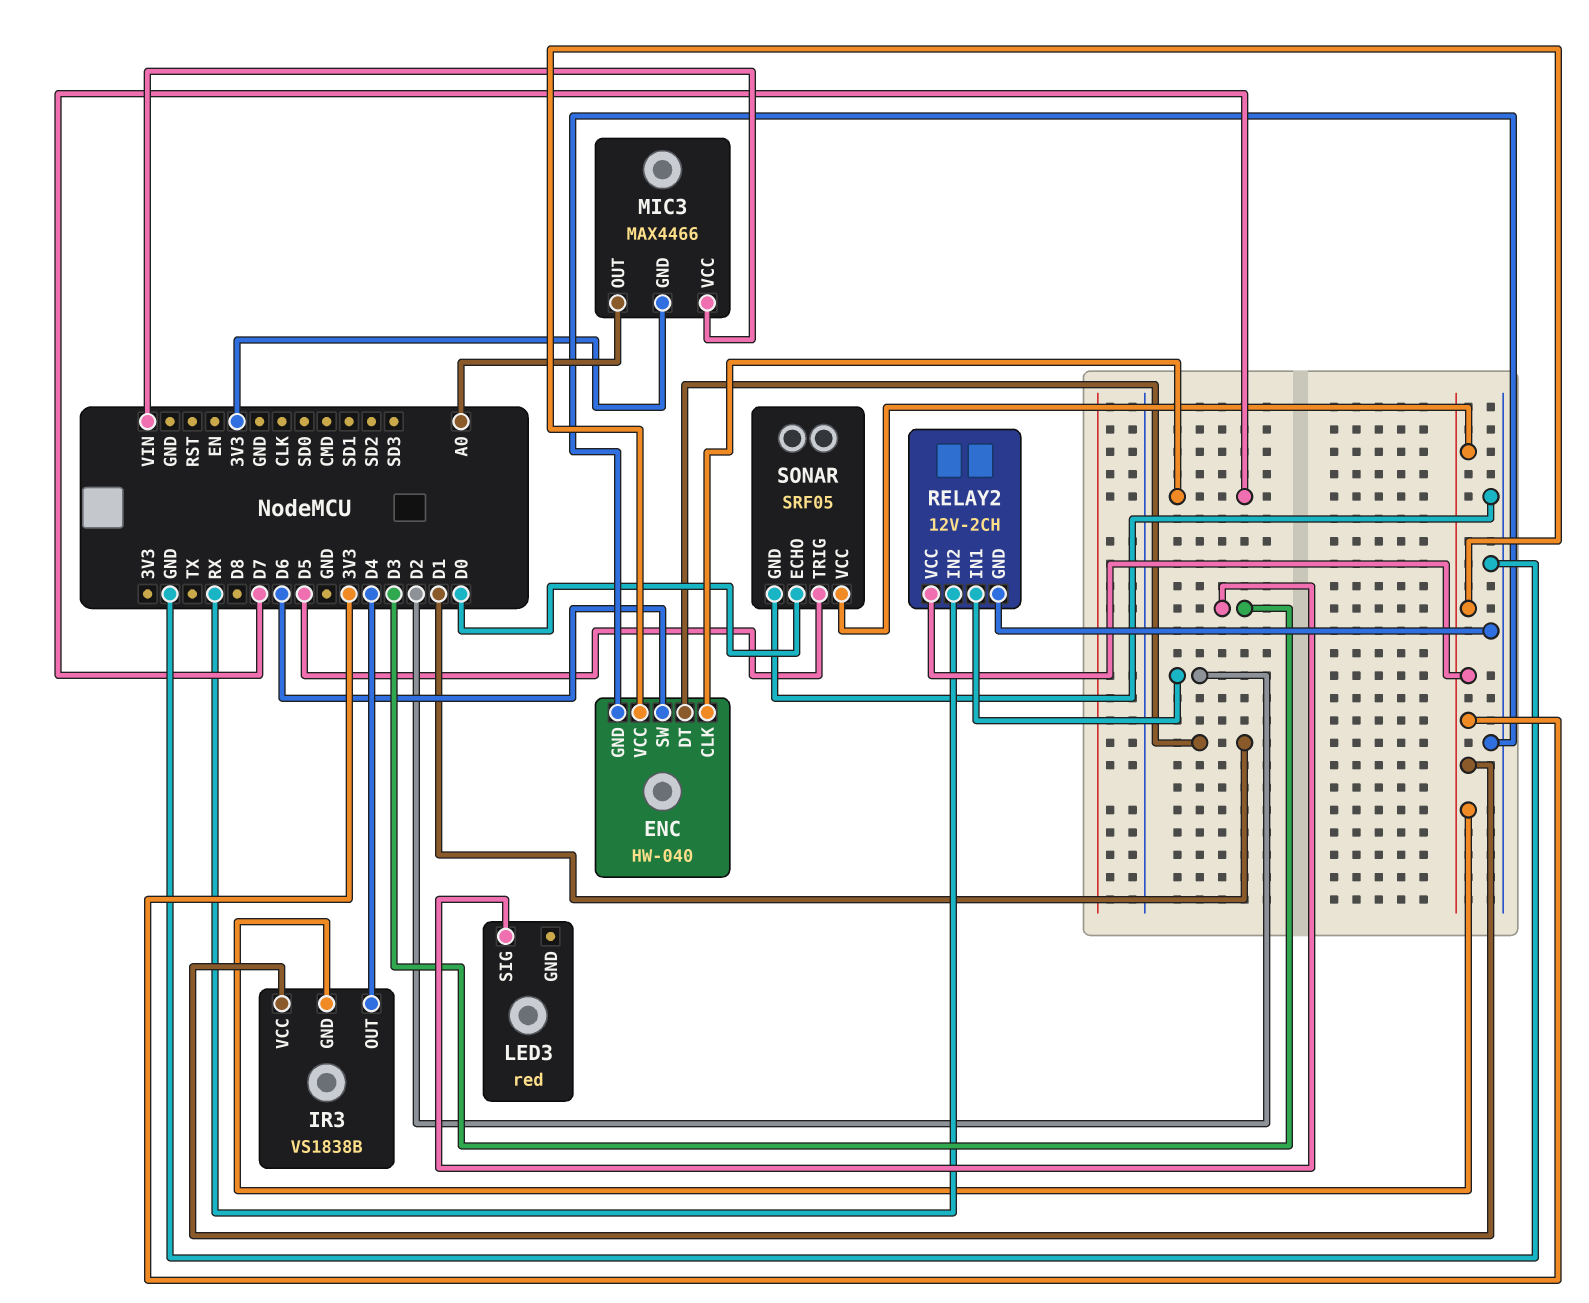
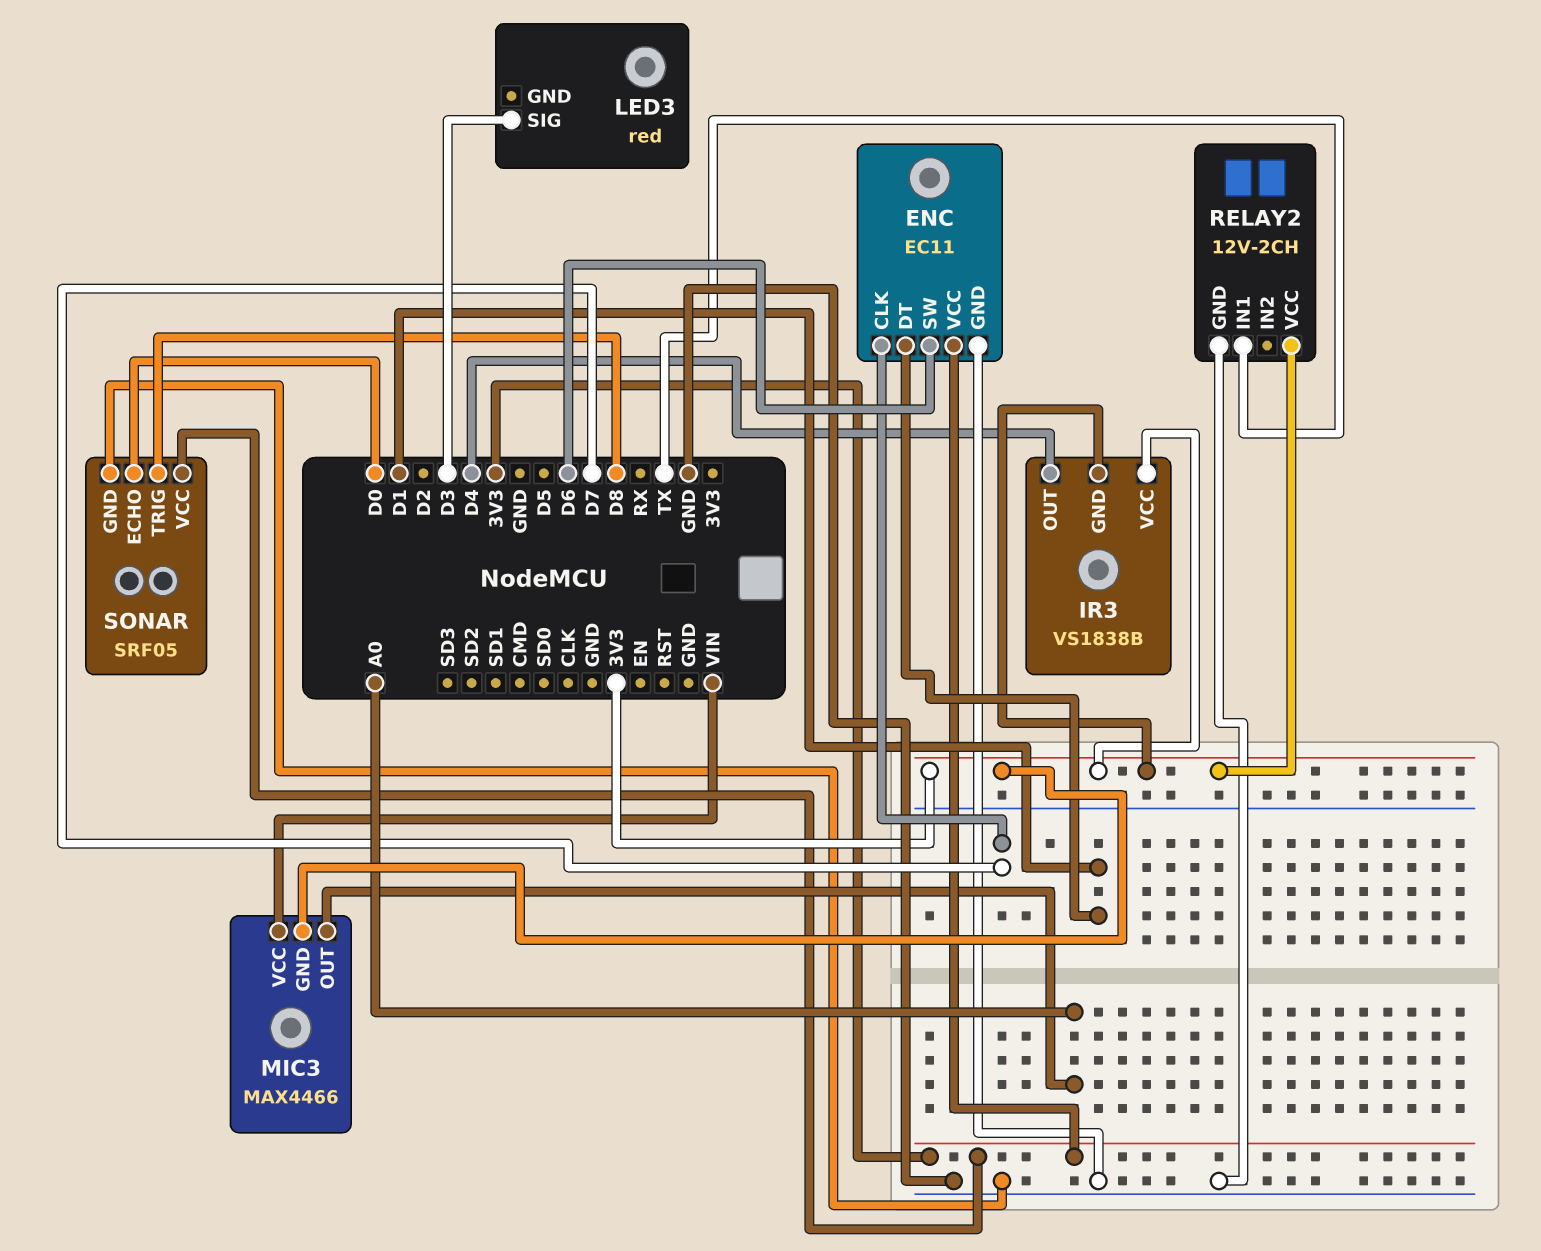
ENC: HW-040 -> EC11
RELAY2 pin IN1: D2 -> TX
RELAY2 pin IN2: RX -> none
SONAR pin TRIG: D5 -> D8

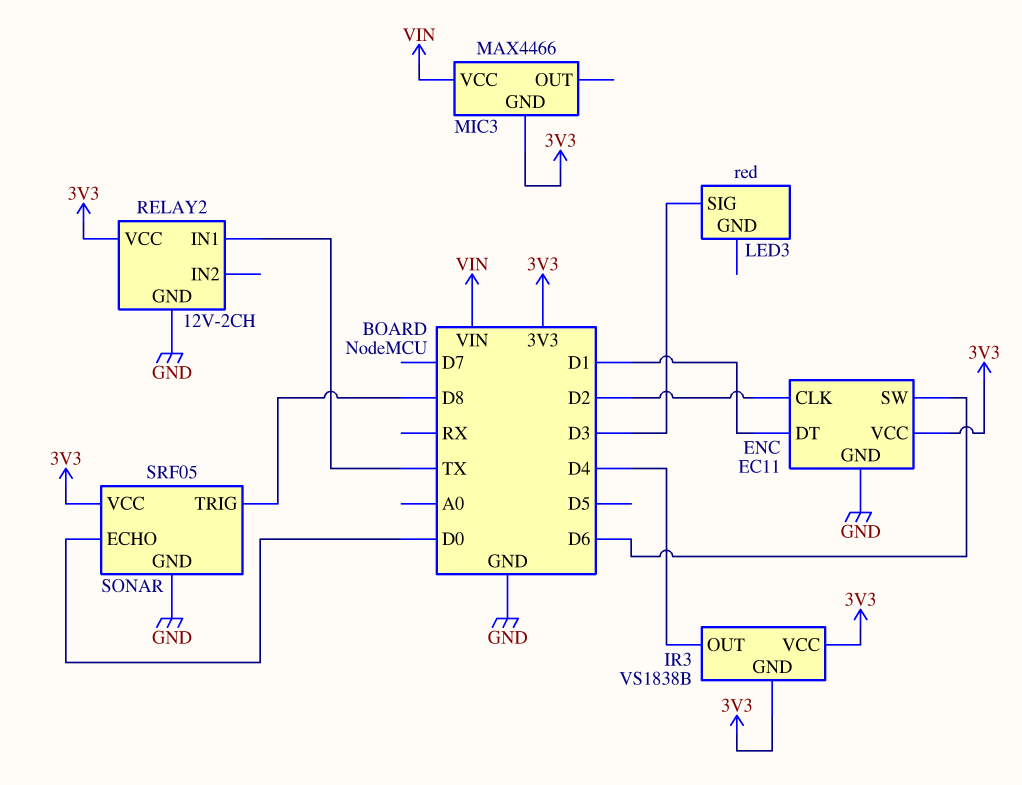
ENC pin CLK: D7 -> D2
MIC3 pin OUT: A0 -> none

